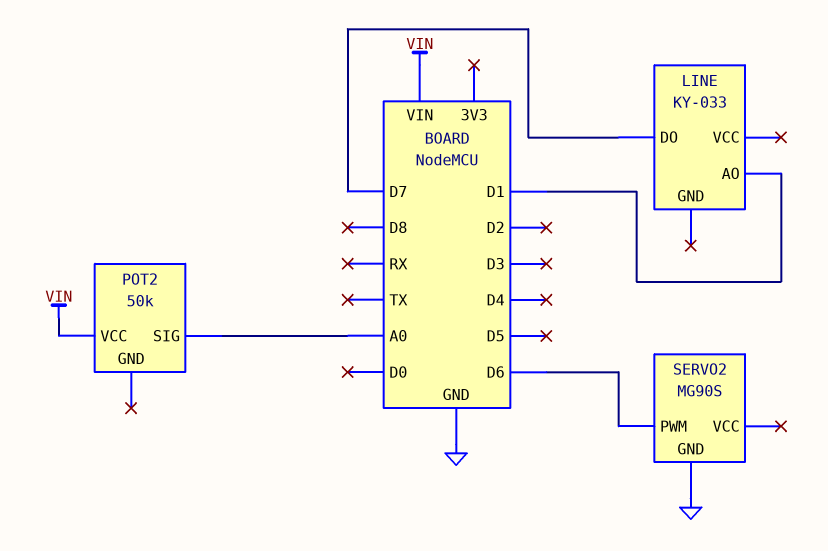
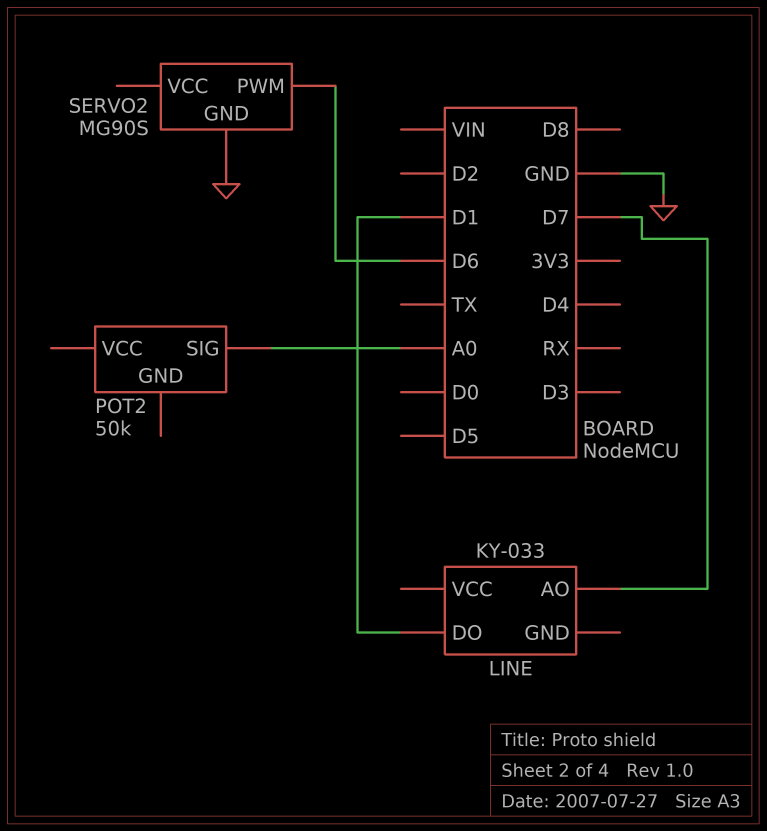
LINE pin AO: D1 -> D7
LINE pin DO: D7 -> D1
POT2 pin VCC: VIN -> none

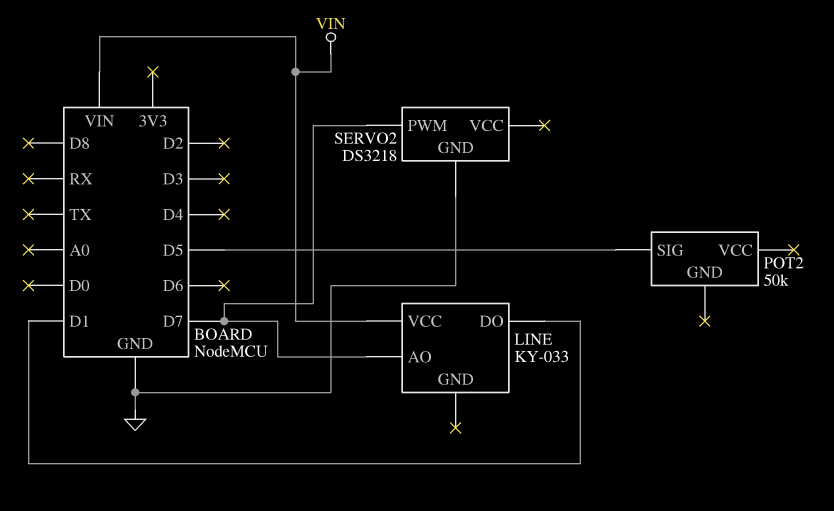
LINE pin VCC: none -> VIN
POT2 pin SIG: A0 -> D5
SERVO2: MG90S -> DS3218
SERVO2 pin PWM: D6 -> D7

